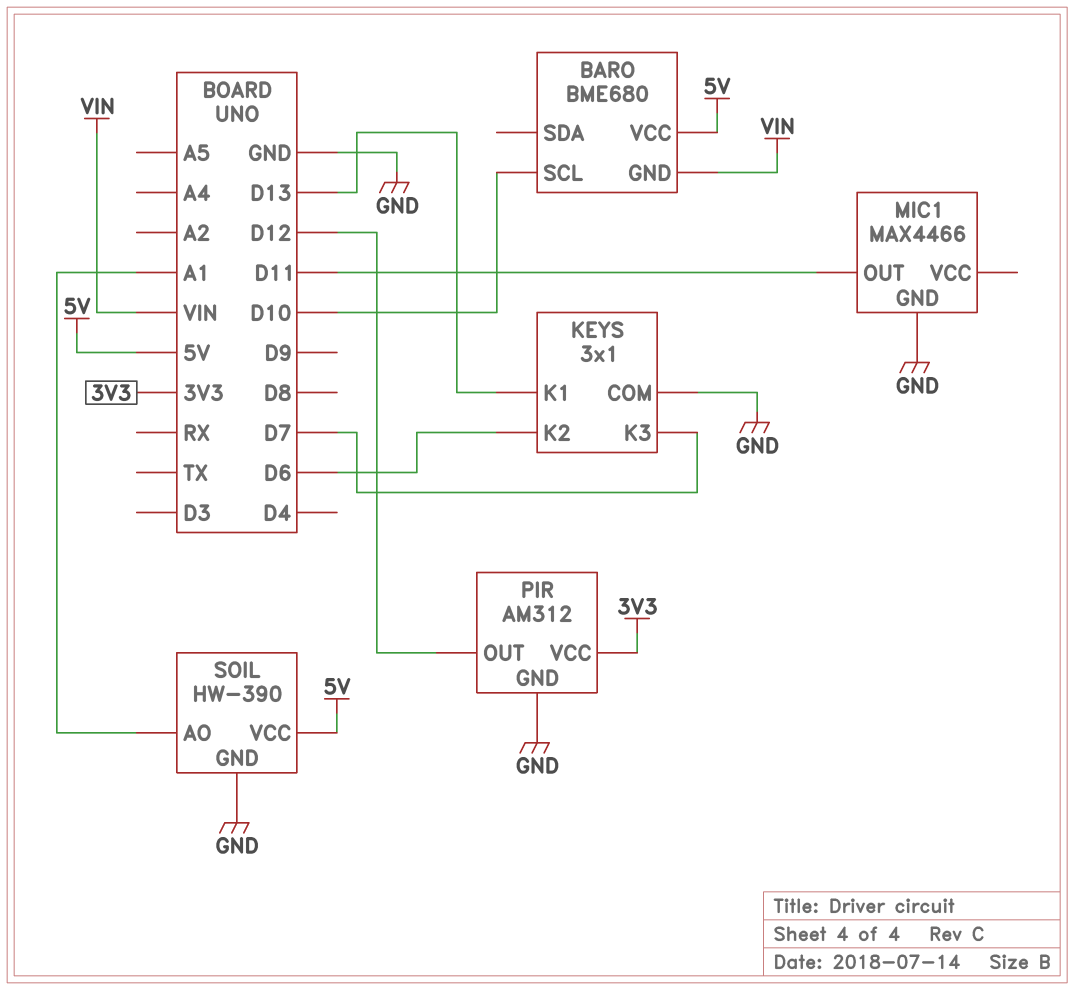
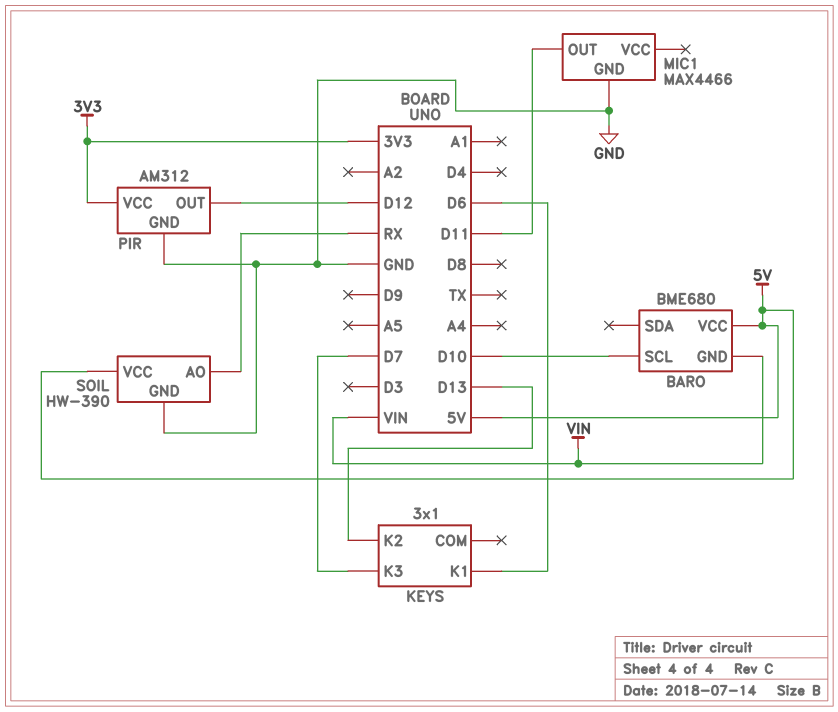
KEYS pin COM: GND -> none
KEYS pin K1: D13 -> D6
KEYS pin K2: D6 -> D13
SOIL pin AO: A1 -> RX

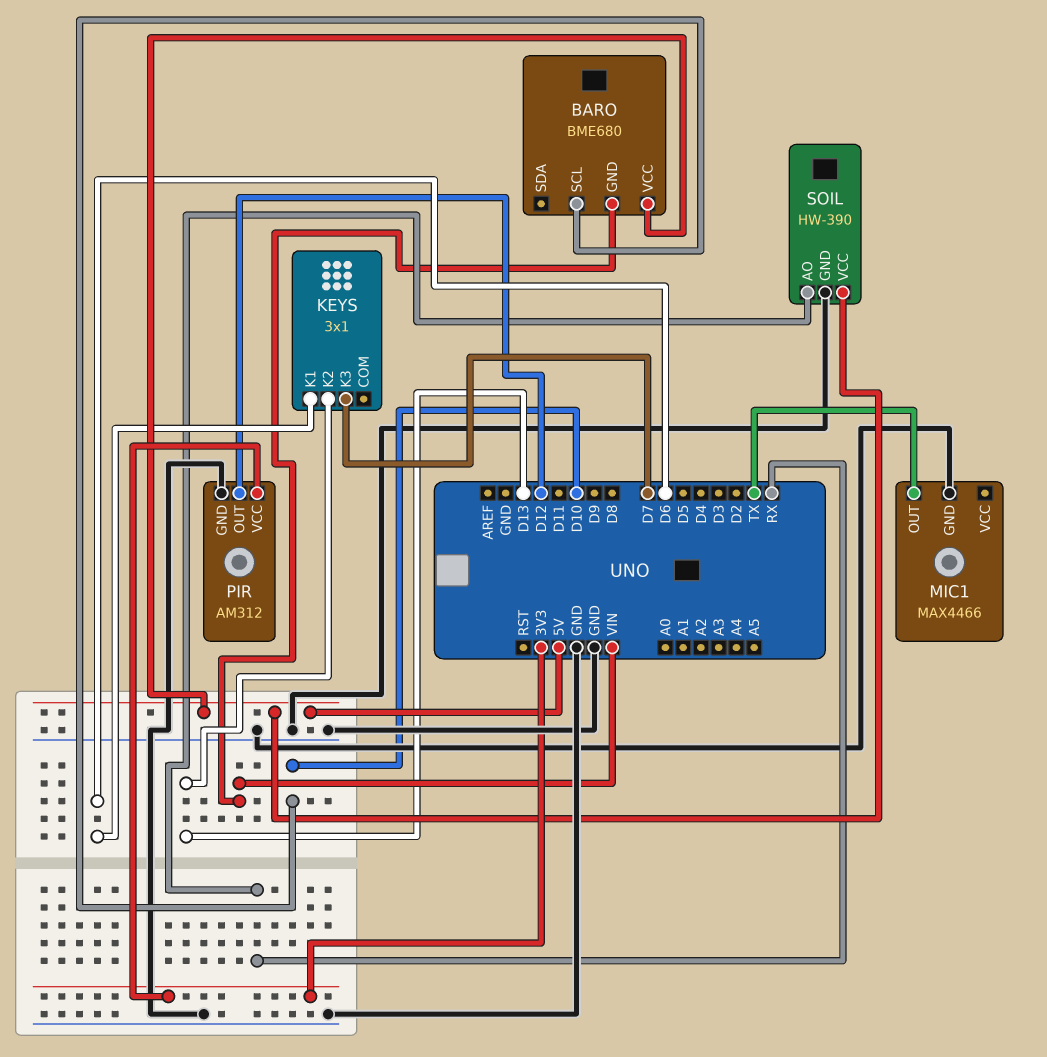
MIC1 pin OUT: D11 -> TX

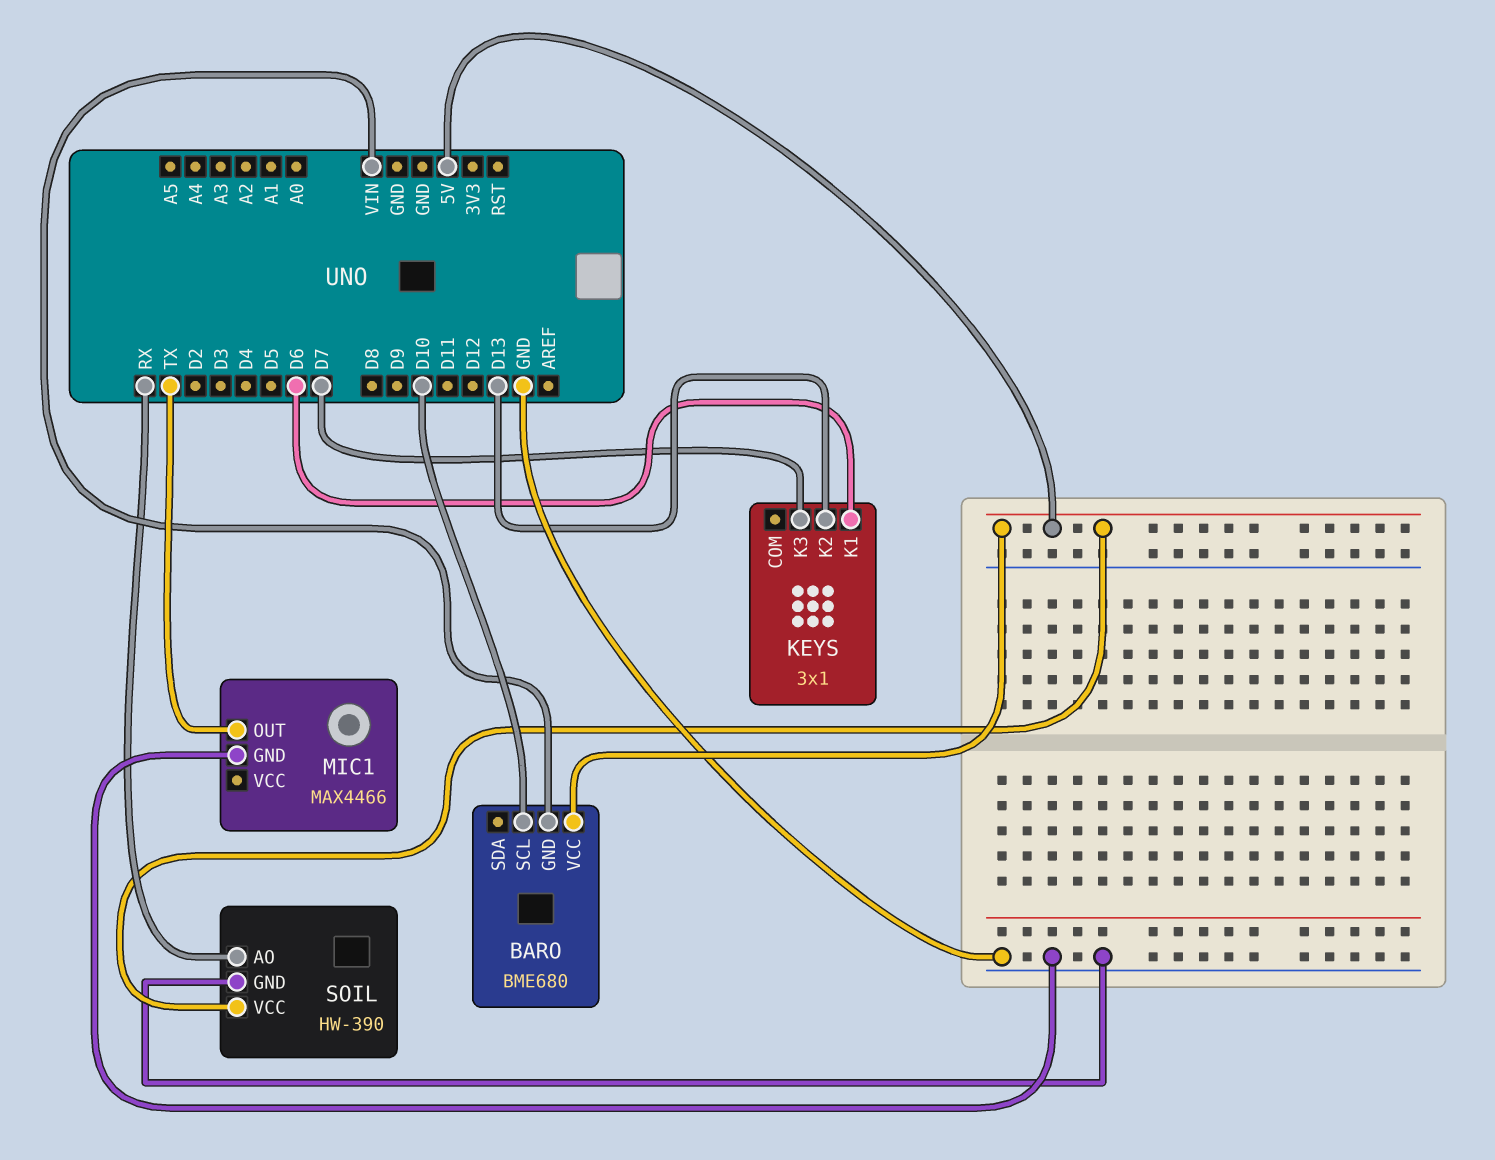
PIR: AM312 -> none
PIR pin GND: GND -> none
PIR pin OUT: D12 -> none
PIR pin VCC: 3V3 -> none

